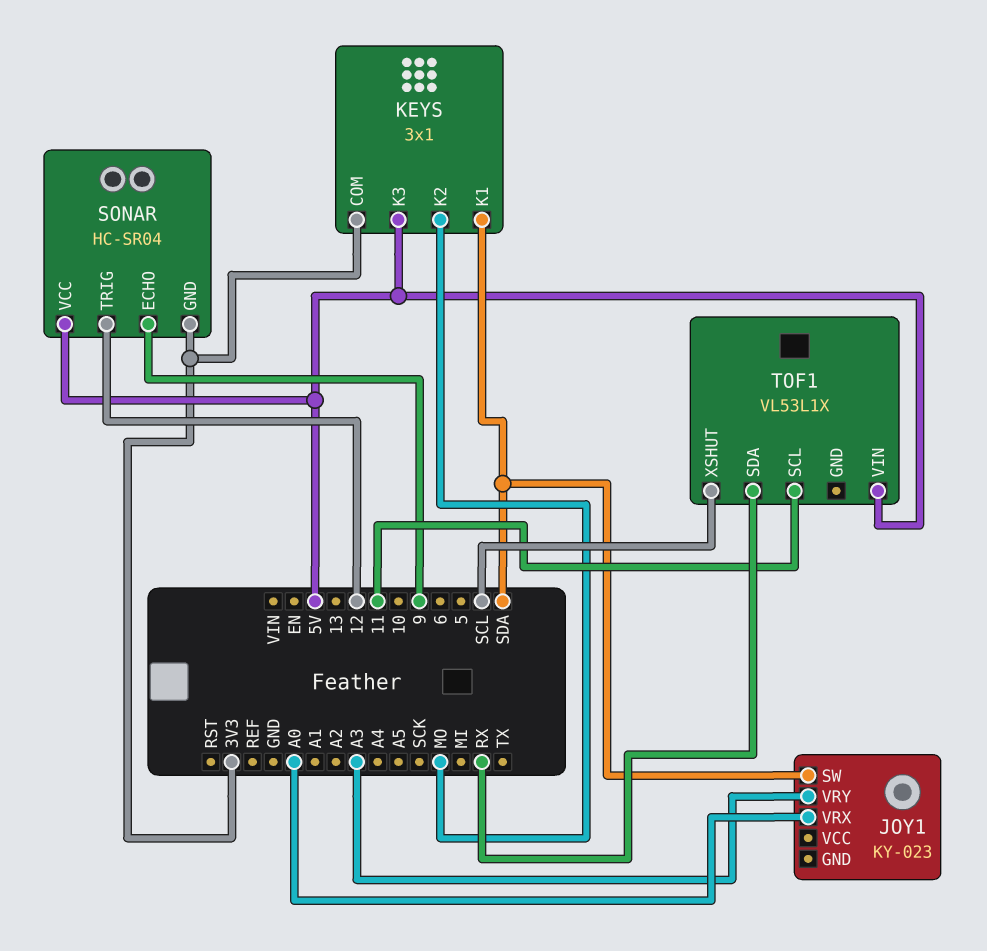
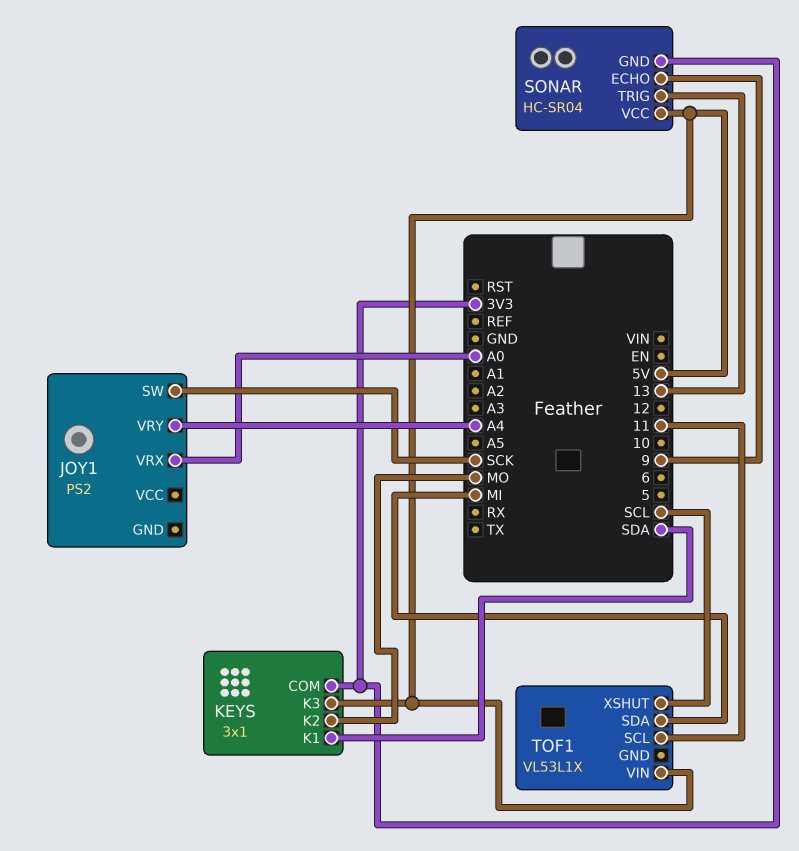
JOY1: KY-023 -> PS2
JOY1 pin SW: SDA -> SCK
JOY1 pin VRY: A3 -> A4
SONAR pin TRIG: 12 -> 13
TOF1 pin SDA: RX -> MI

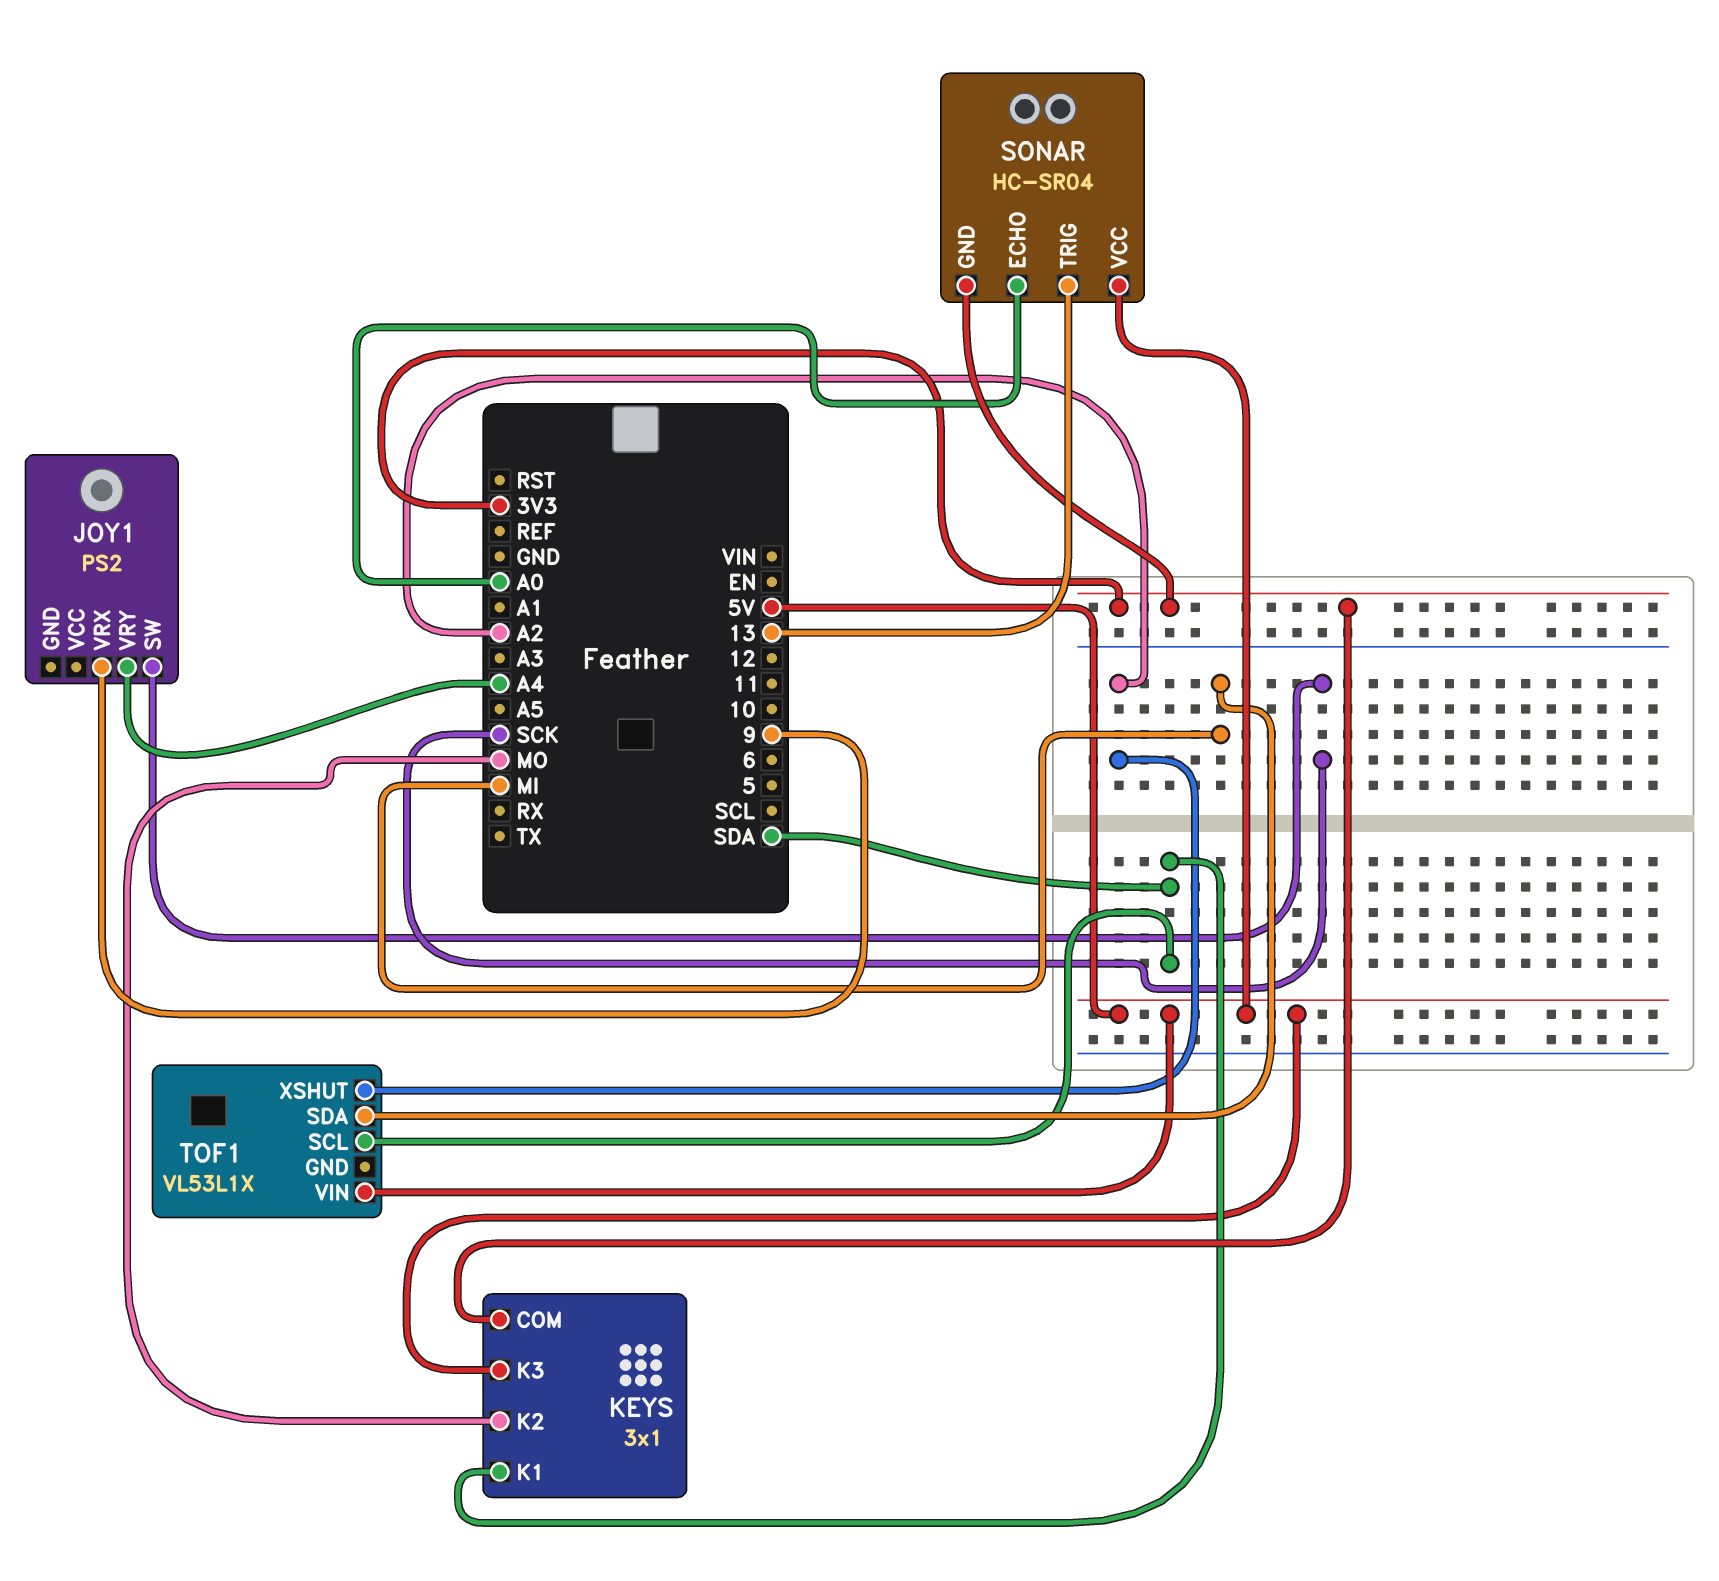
JOY1 pin VRX: A0 -> 9
SONAR pin ECHO: 9 -> A0
TOF1 pin SCL: 11 -> SDA
TOF1 pin XSHUT: SCL -> A2

